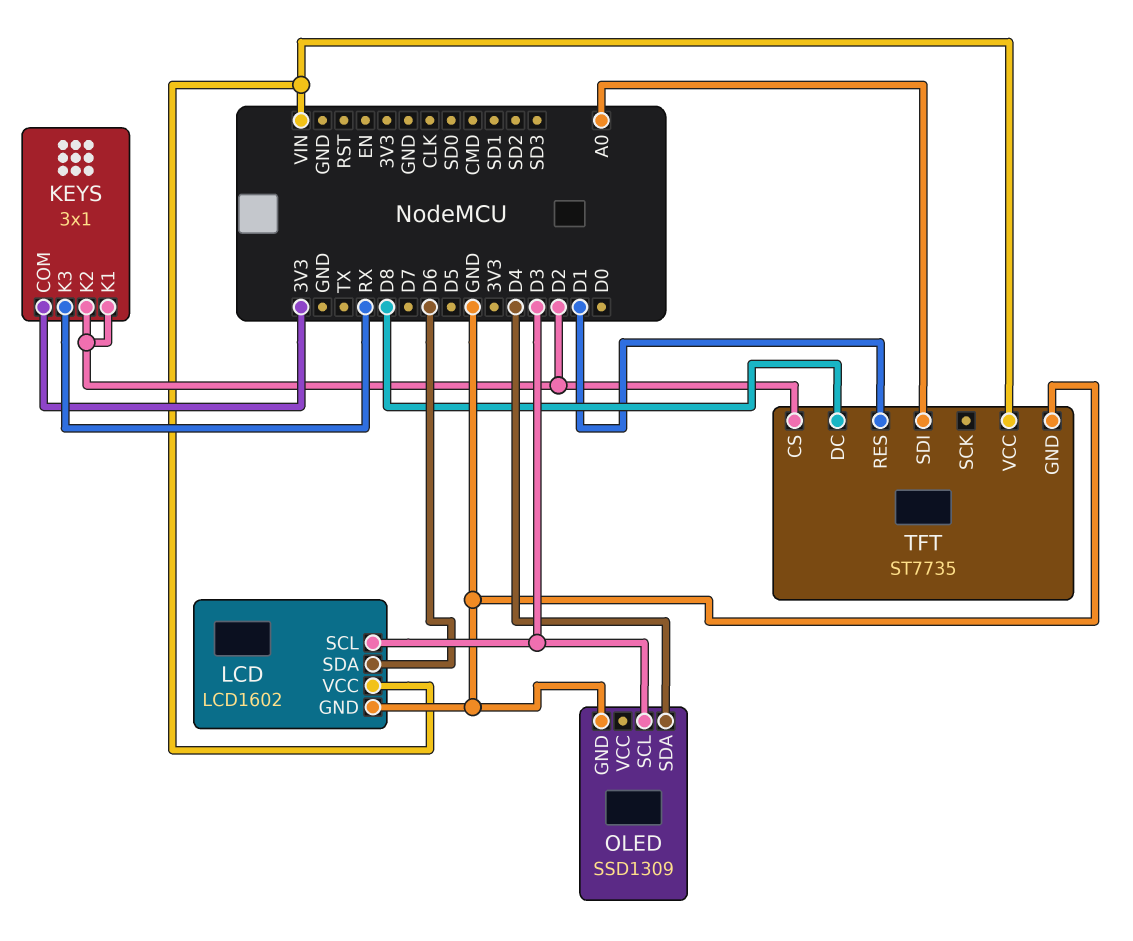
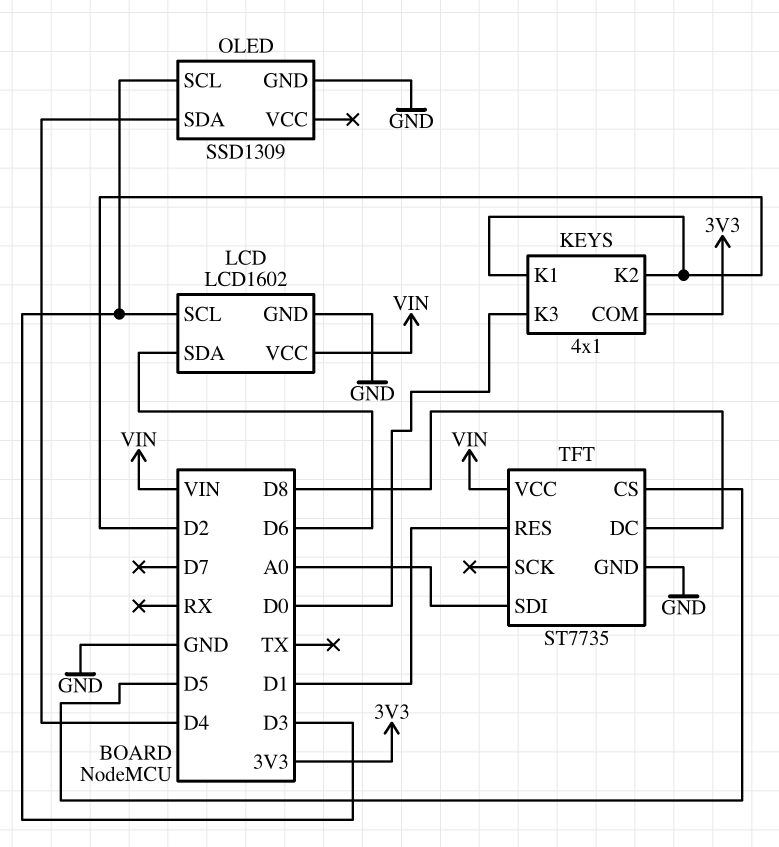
KEYS: 3x1 -> 4x1
KEYS pin K3: RX -> D0
TFT pin CS: D2 -> D5

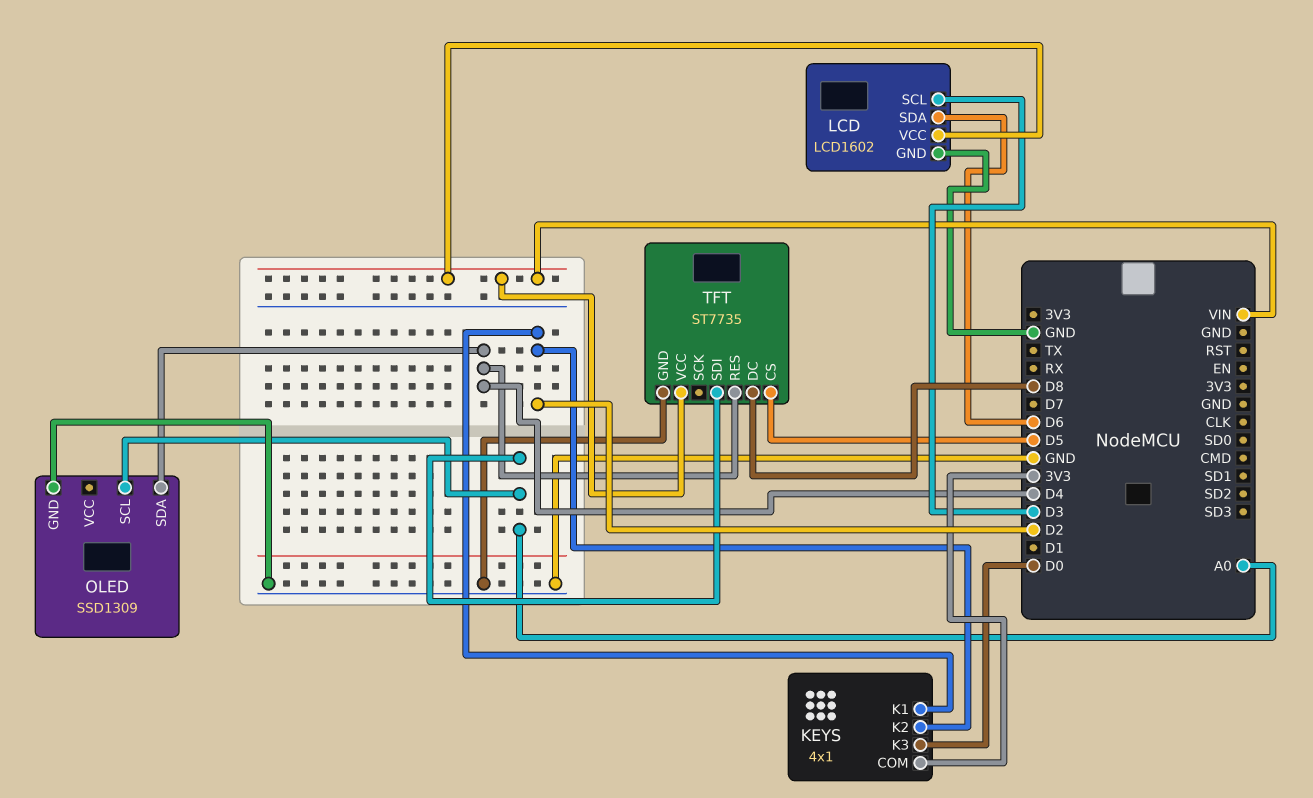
OLED pin SCL: D3 -> A0
TFT pin RES: D1 -> D4

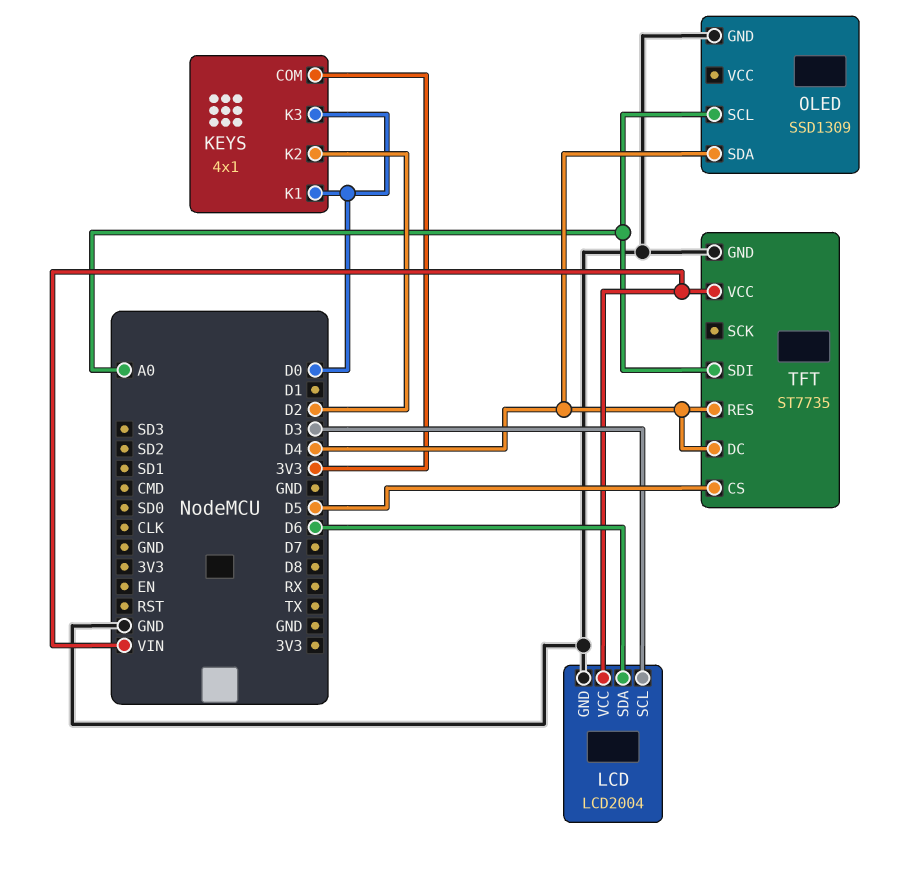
KEYS pin K1: D2 -> D0
LCD: LCD1602 -> LCD2004
TFT pin DC: D8 -> D4

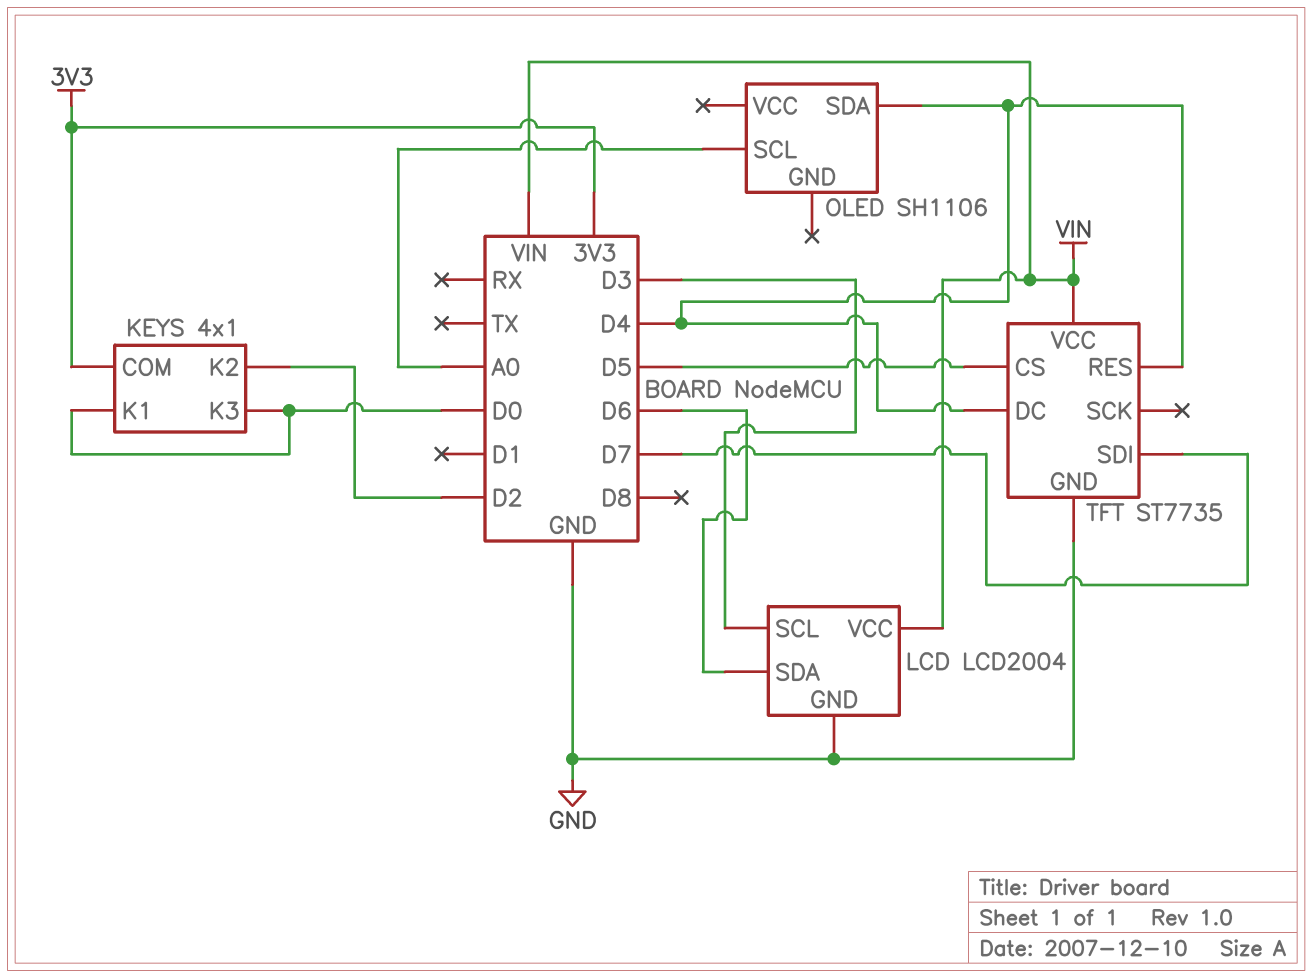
OLED: SSD1309 -> SH1106
OLED pin GND: GND -> none
TFT pin SDI: A0 -> D7

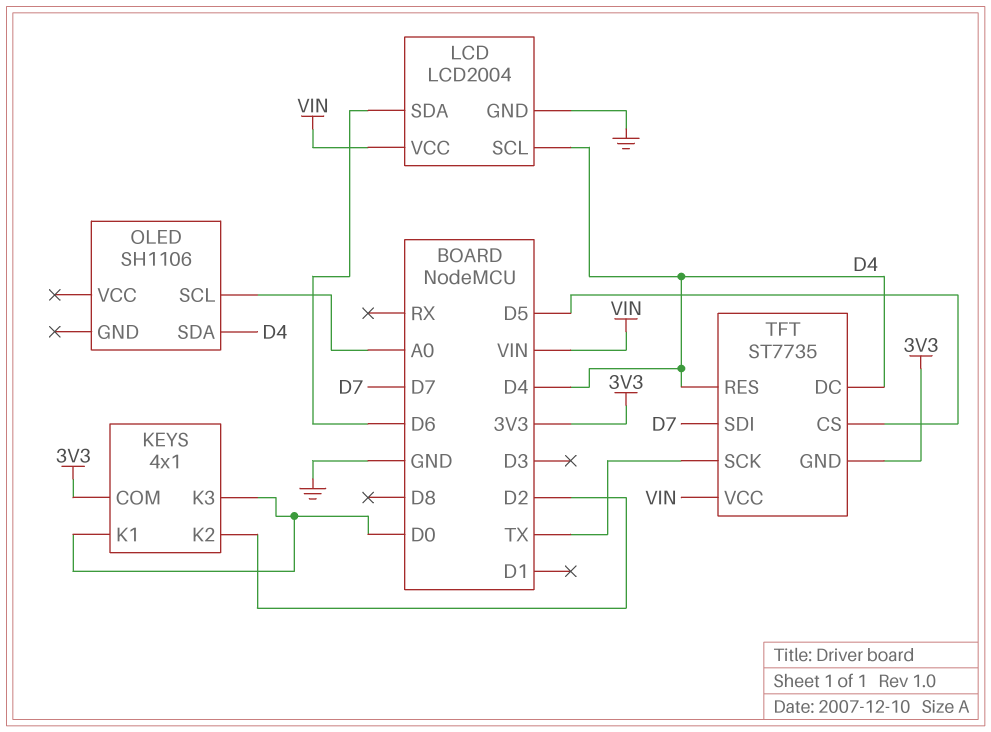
LCD pin SCL: D3 -> D4
TFT pin GND: GND -> 3V3
TFT pin SCK: none -> TX

